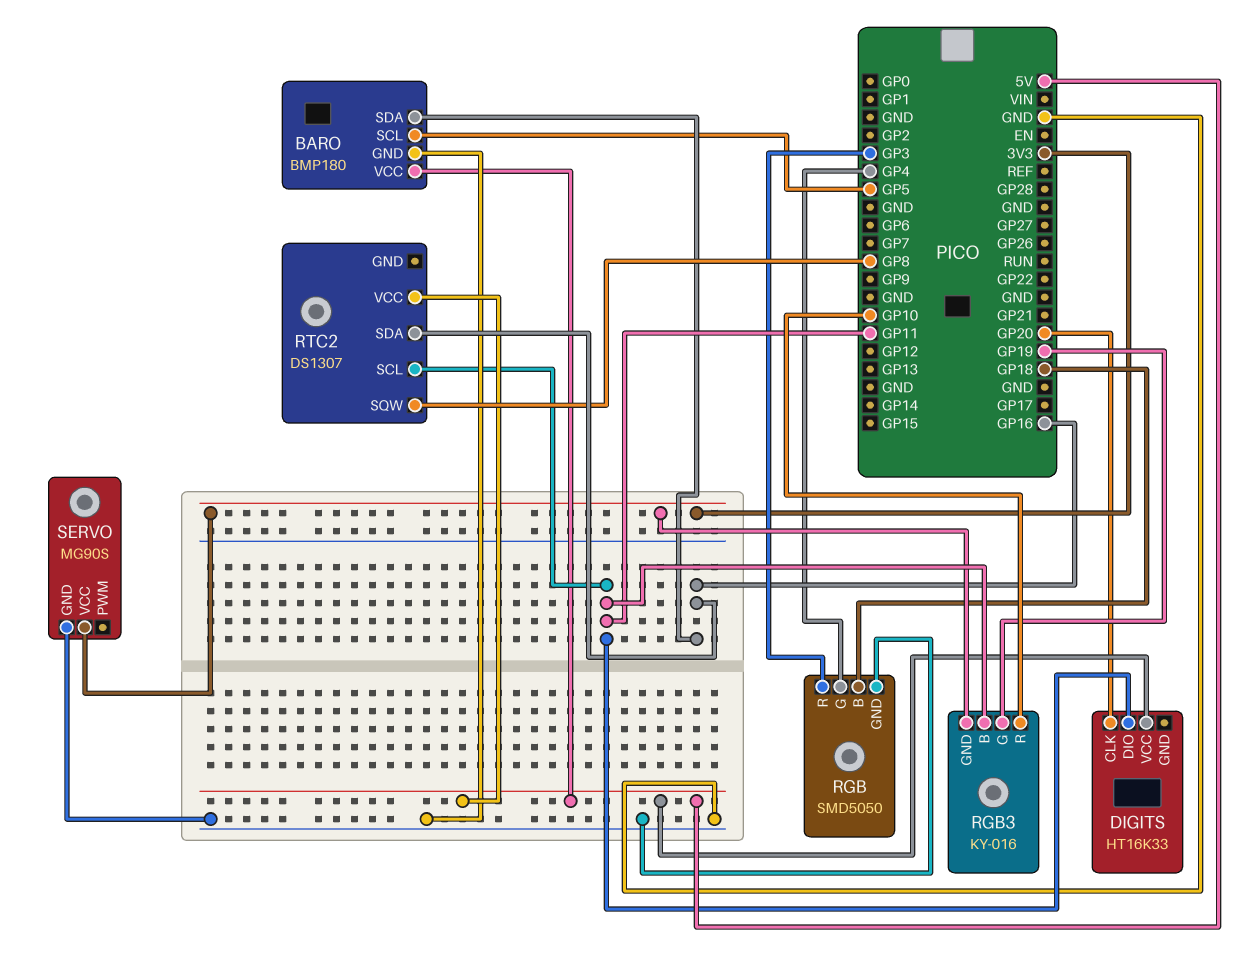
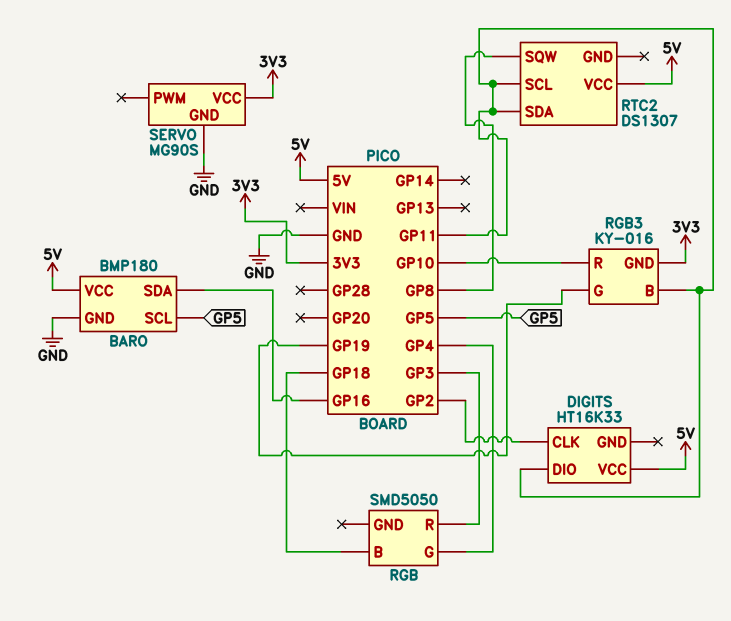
DIGITS pin CLK: GP20 -> GP2
RGB pin GND: GND -> none
RTC2 pin SDA: GP16 -> GP11

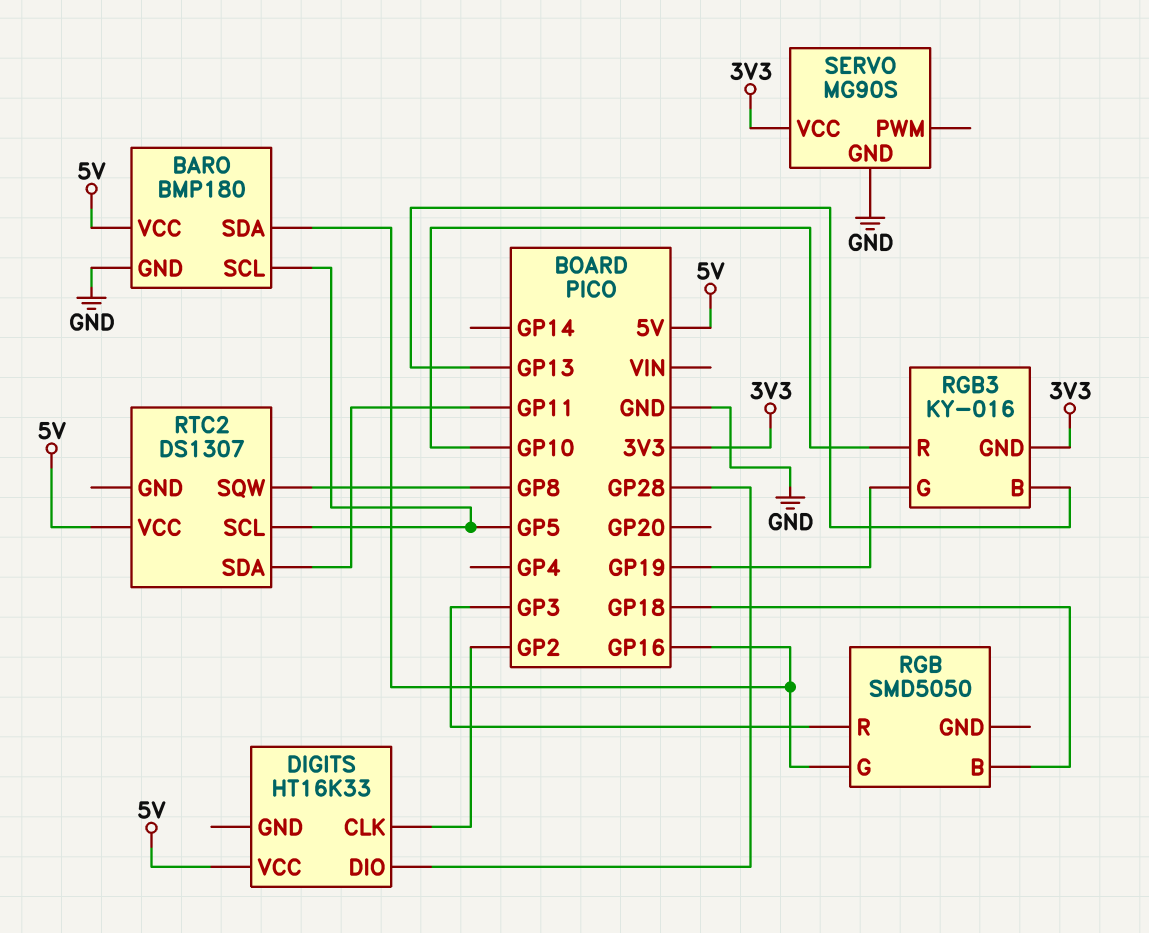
DIGITS pin DIO: GP11 -> GP28
RGB pin G: GP4 -> GP16
RGB3 pin B: GP11 -> GP13
RTC2 pin SCL: GP11 -> GP5

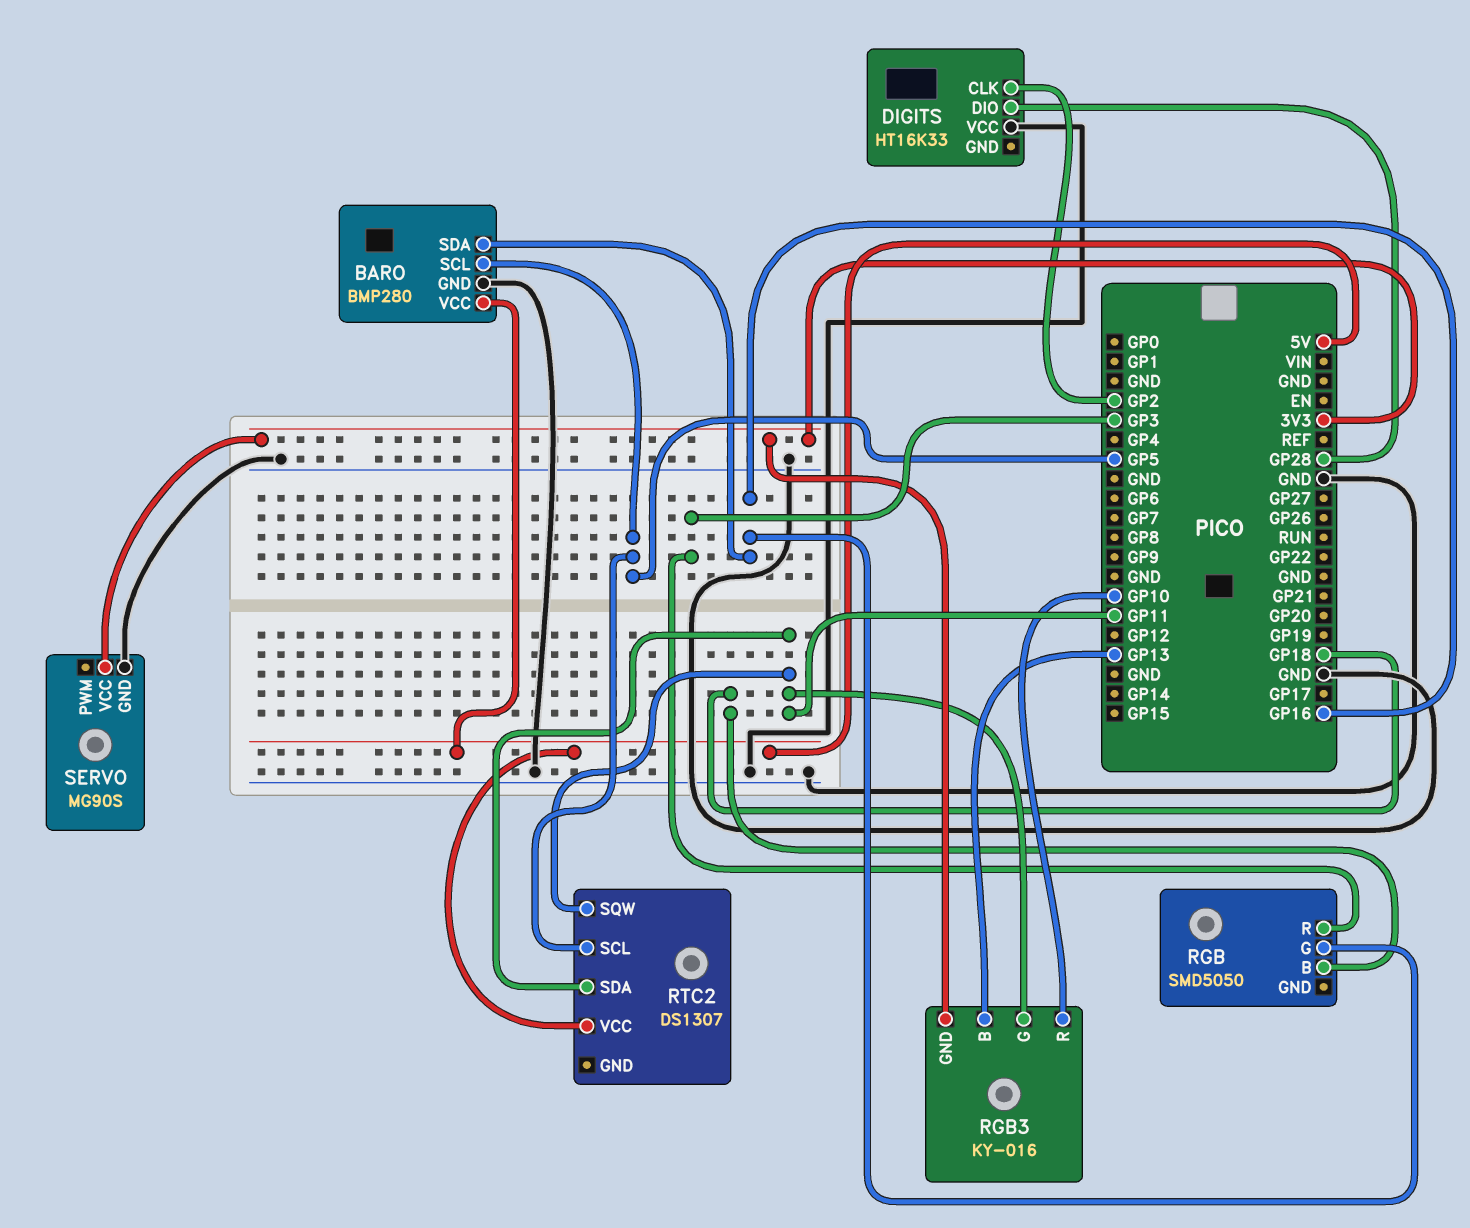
BARO: BMP180 -> BMP280
DIGITS pin VCC: 5V -> GND
RGB3 pin G: GP19 -> GP11
RTC2 pin SQW: GP8 -> GP11

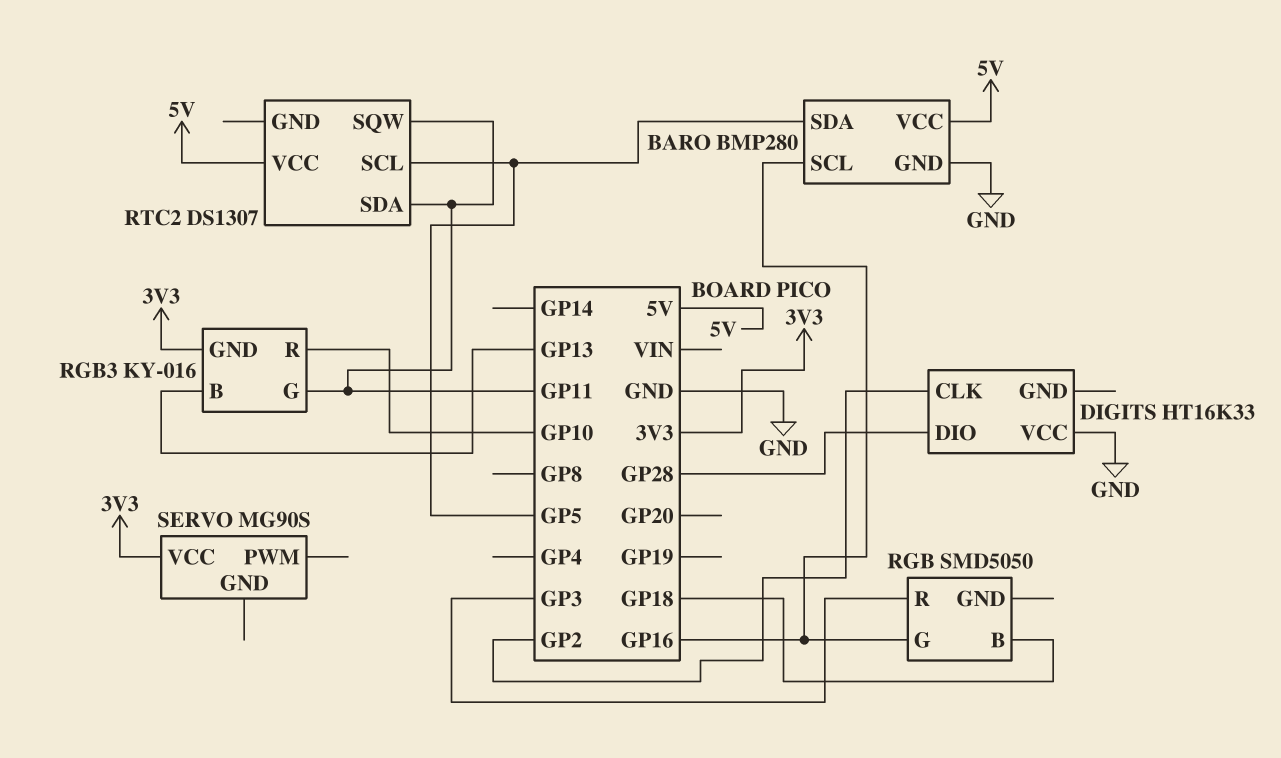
BARO pin SCL: GP5 -> GP16
BARO pin SDA: GP16 -> GP5
SERVO pin GND: GND -> none

